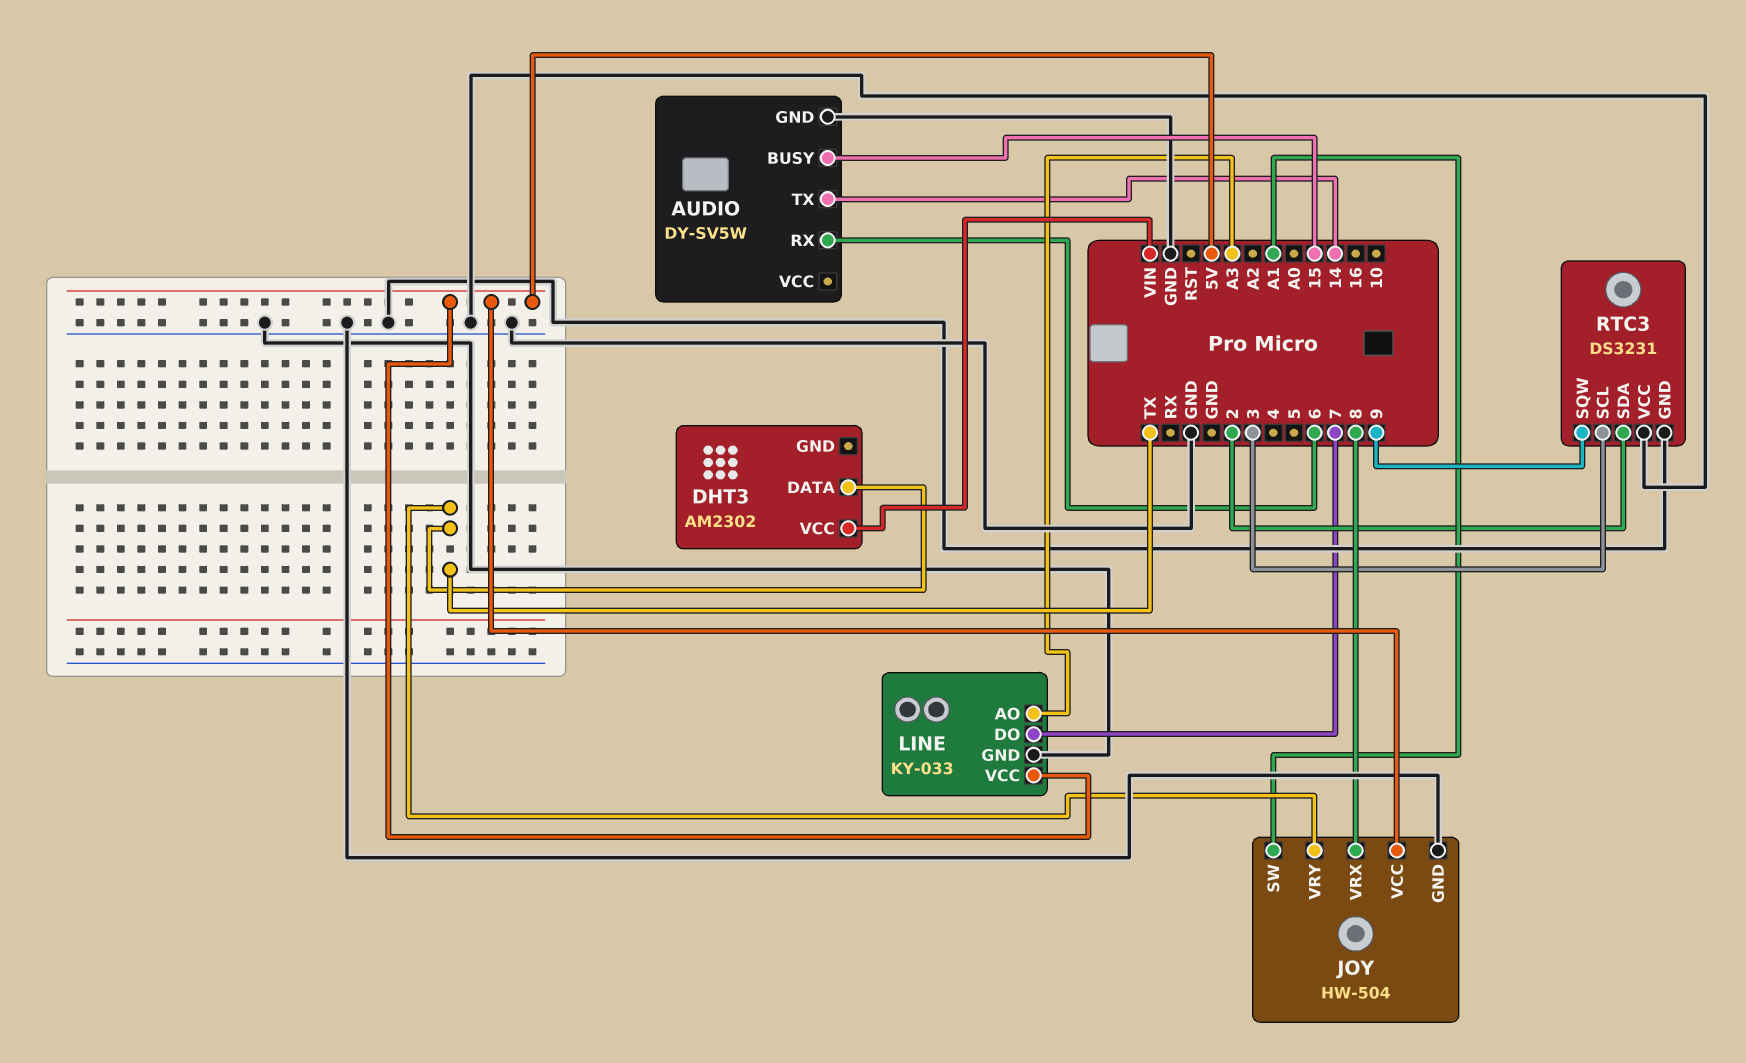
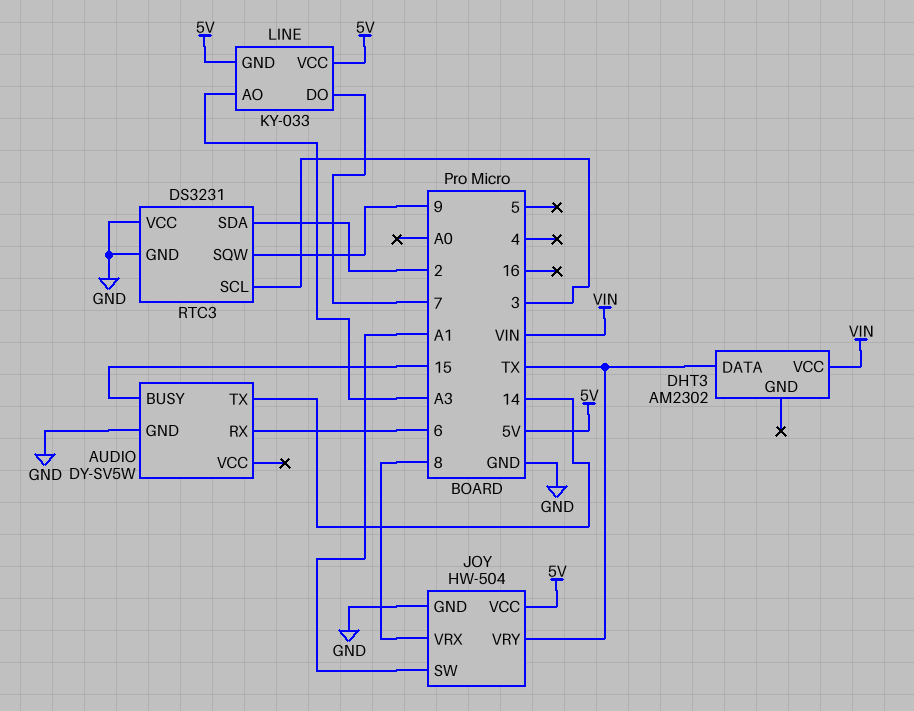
LINE pin GND: GND -> 5V

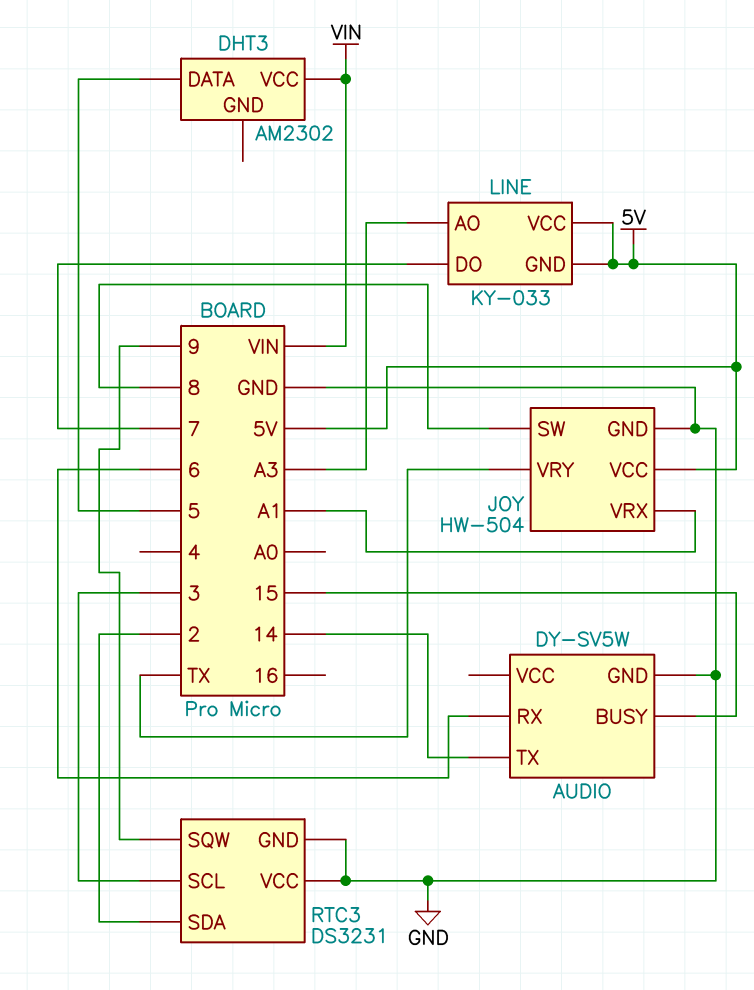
DHT3 pin DATA: TX -> 5
JOY pin SW: A1 -> 8
JOY pin VRX: 8 -> A1

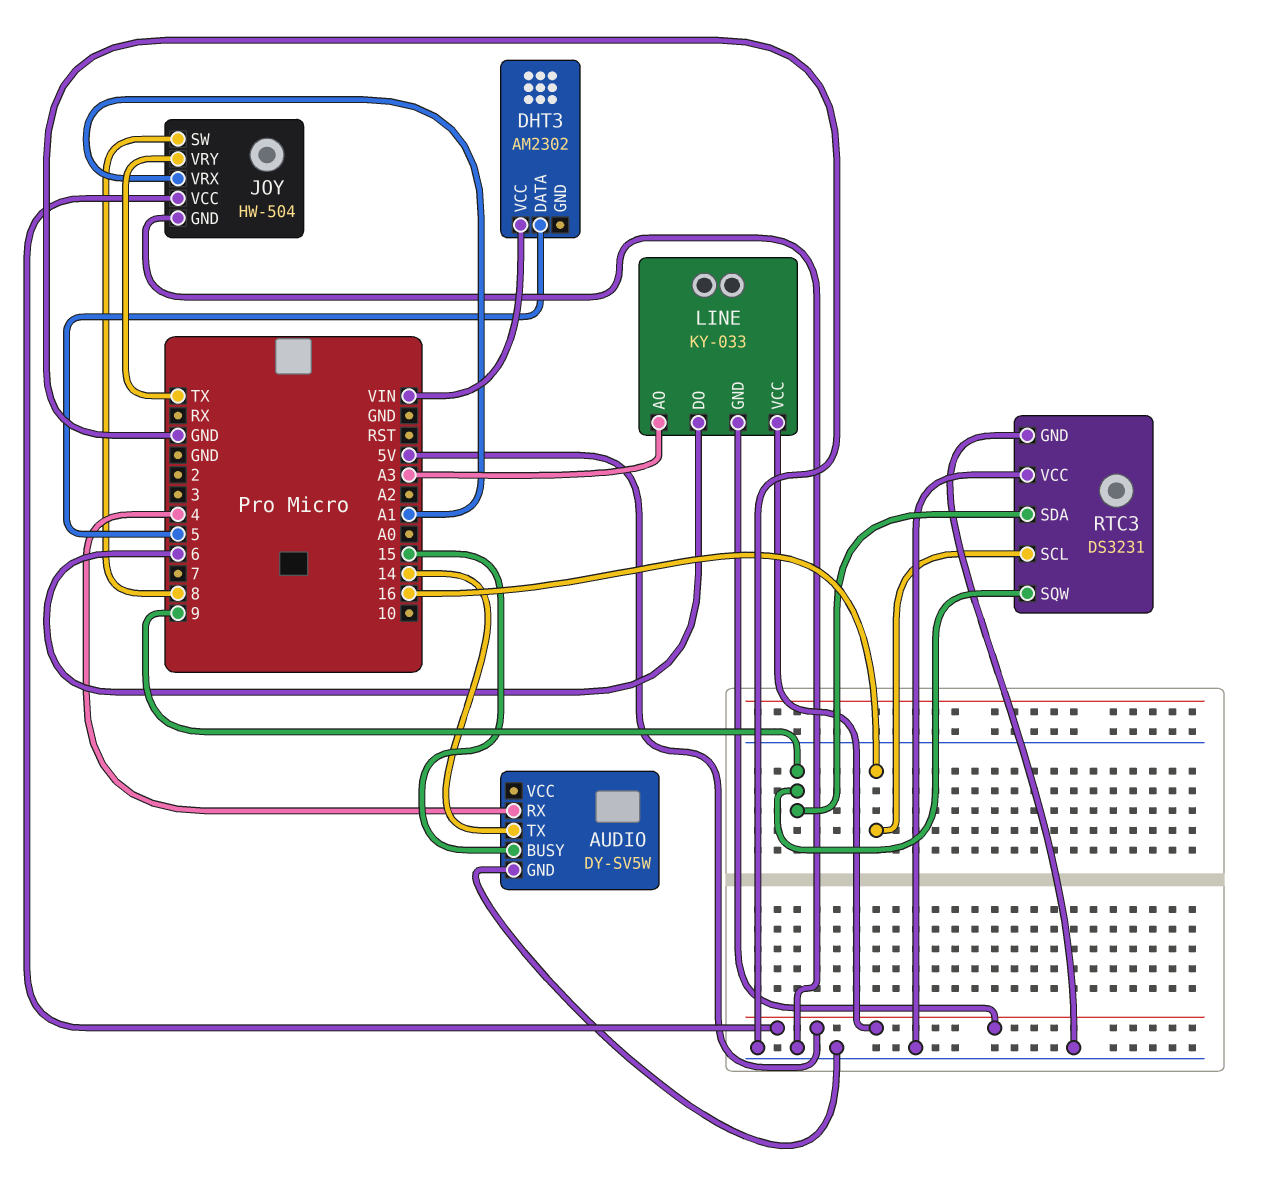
AUDIO pin RX: 6 -> 4
LINE pin DO: 7 -> 6
RTC3 pin SCL: 3 -> 16
RTC3 pin SDA: 2 -> 9

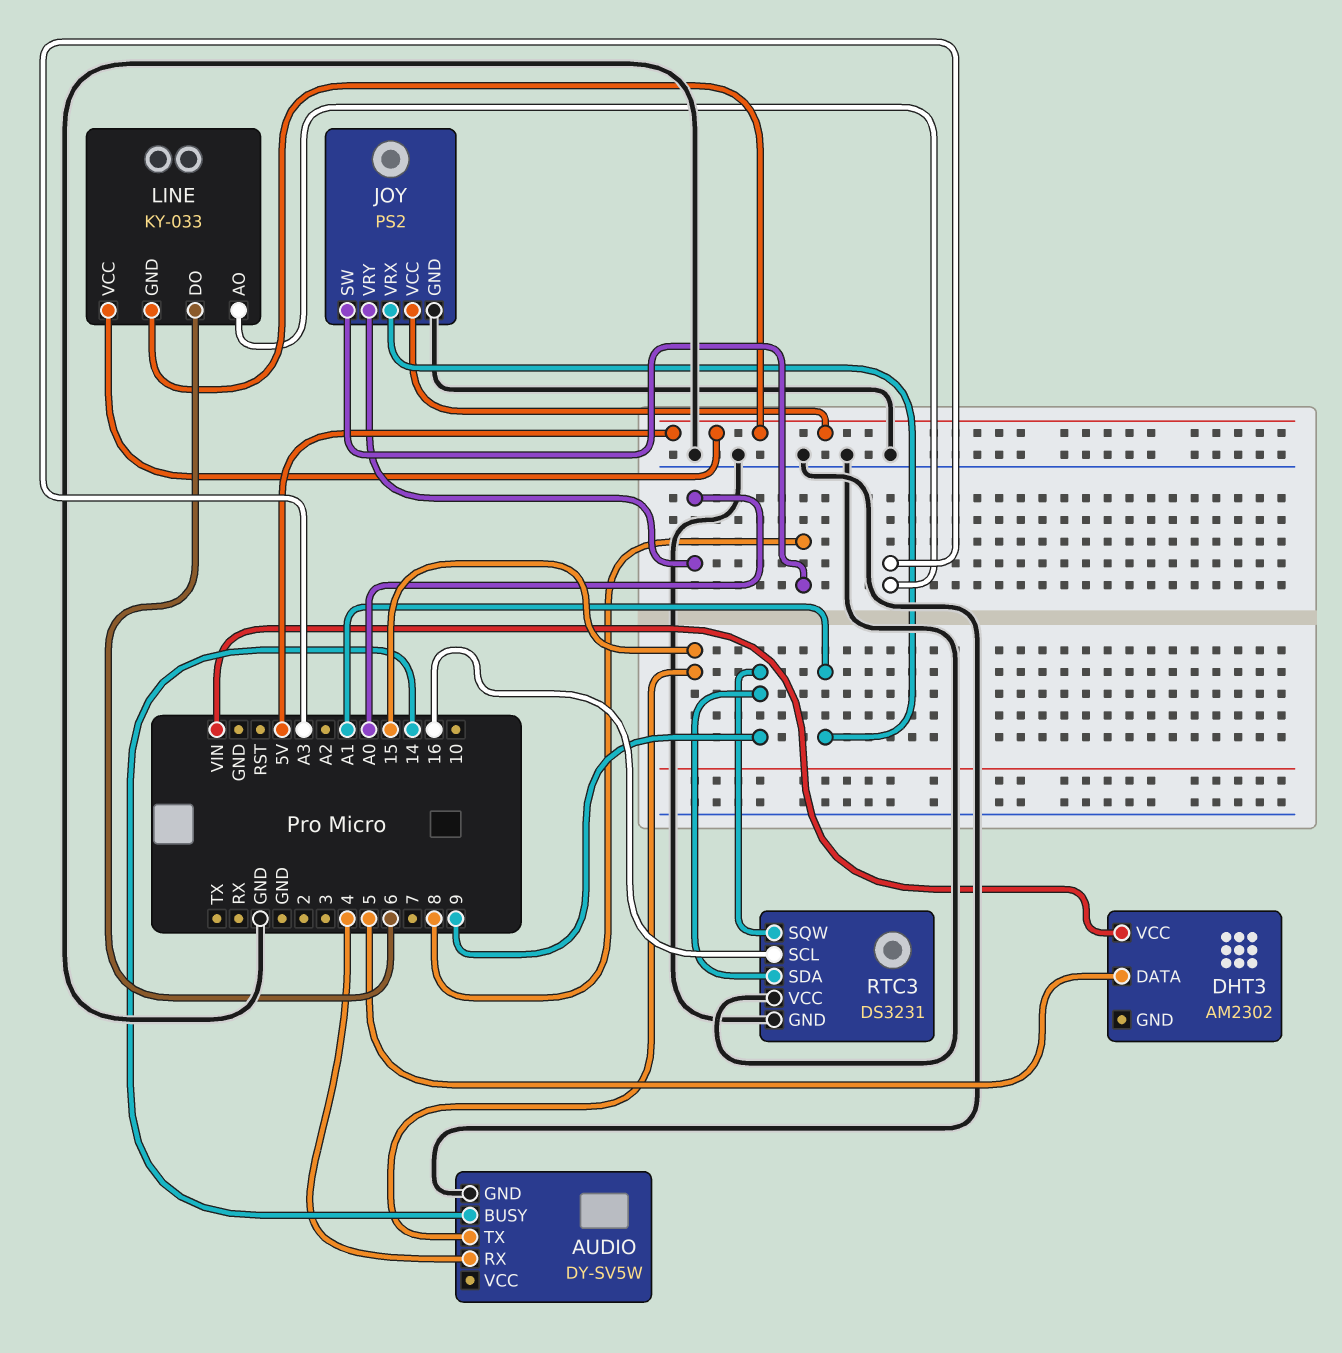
AUDIO pin BUSY: 15 -> 14
AUDIO pin TX: 14 -> 15
JOY: HW-504 -> PS2
JOY pin VRY: TX -> A0

